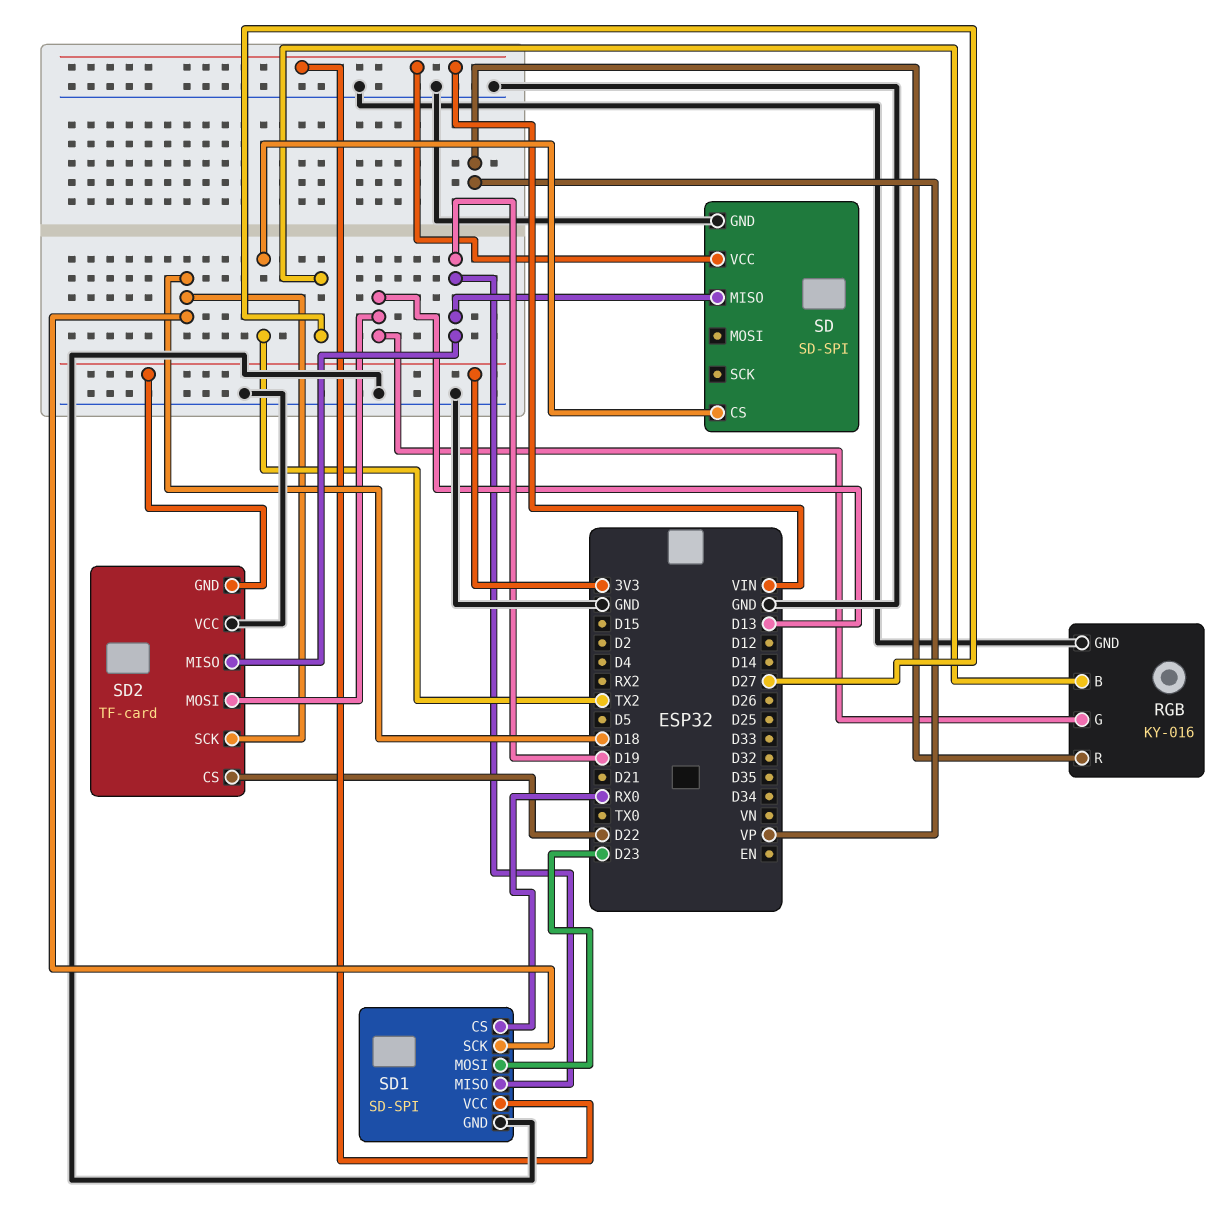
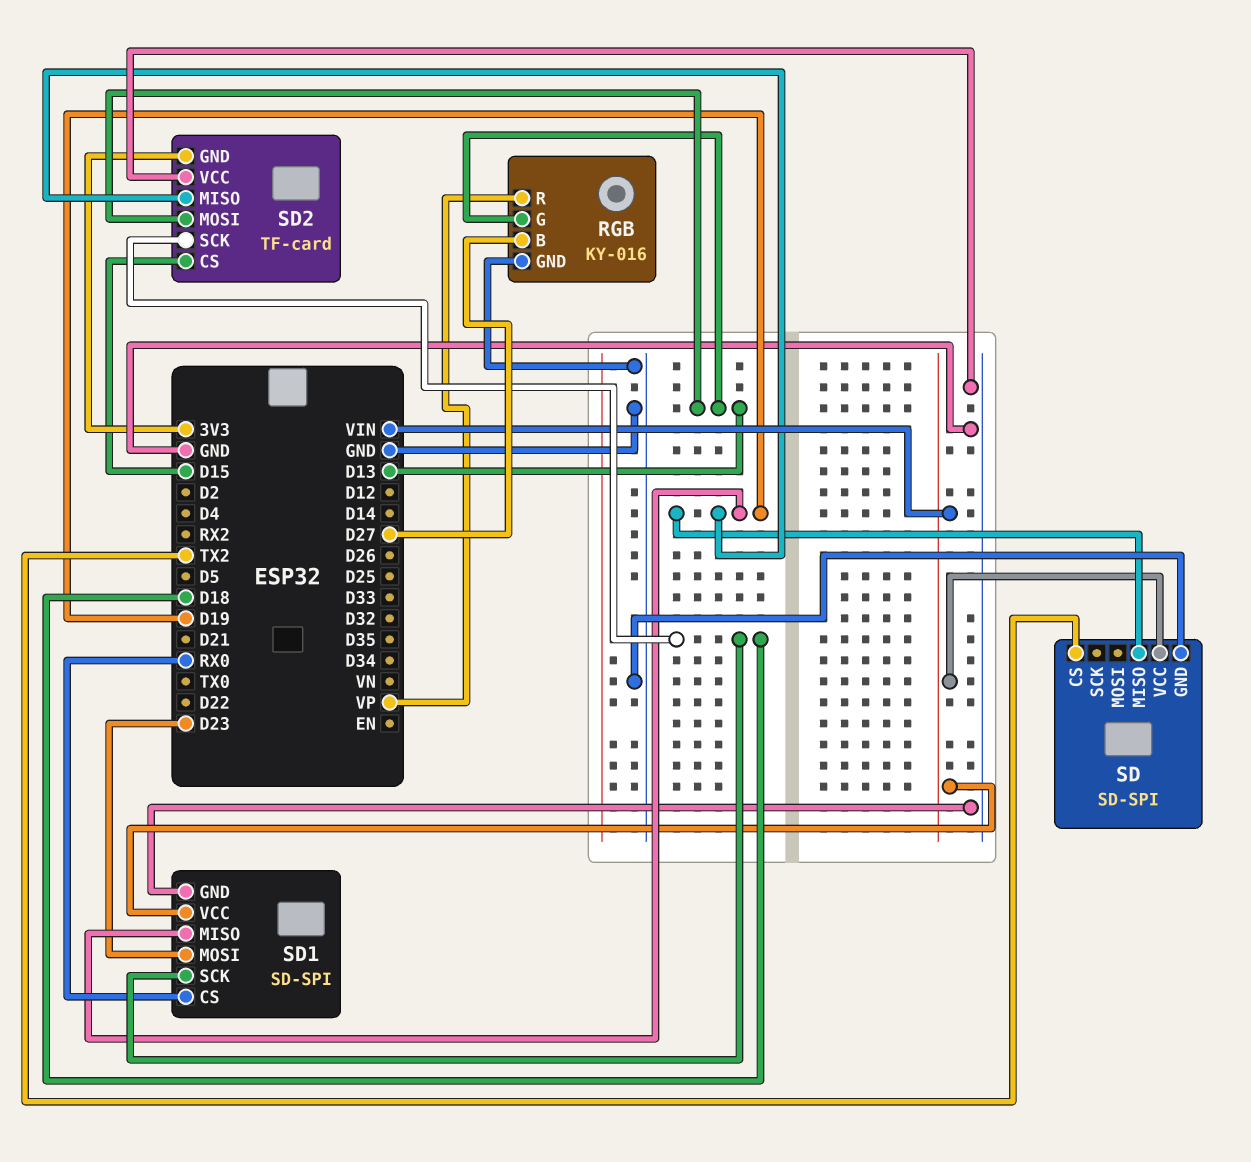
SD2 pin CS: D22 -> D15

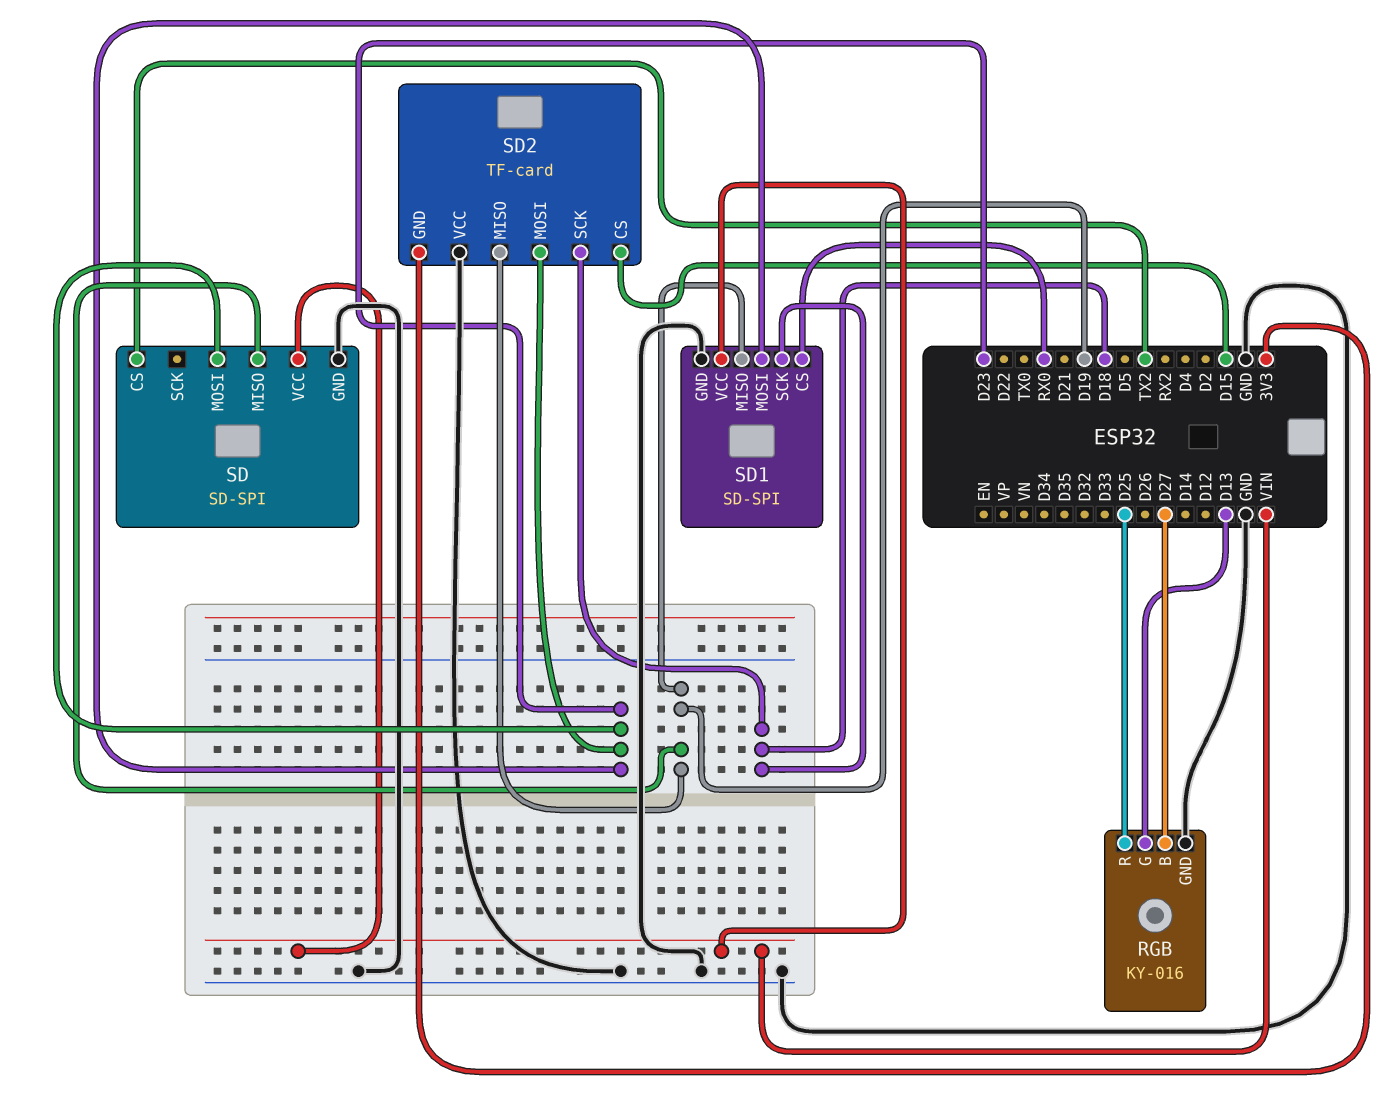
RGB pin R: VP -> D25
SD pin MOSI: none -> D23
SD2 pin MOSI: D13 -> D23

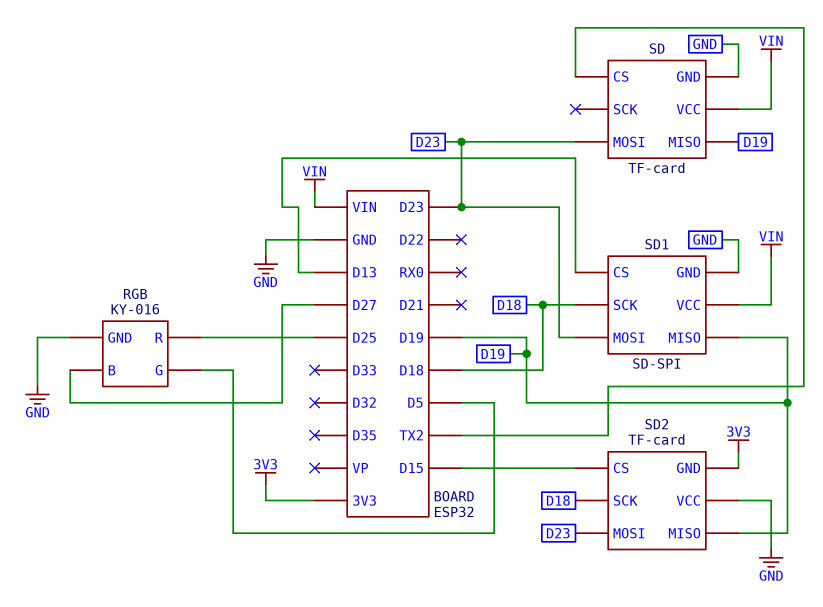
RGB pin G: D13 -> D5
SD: SD-SPI -> TF-card
SD1 pin CS: RX0 -> D13

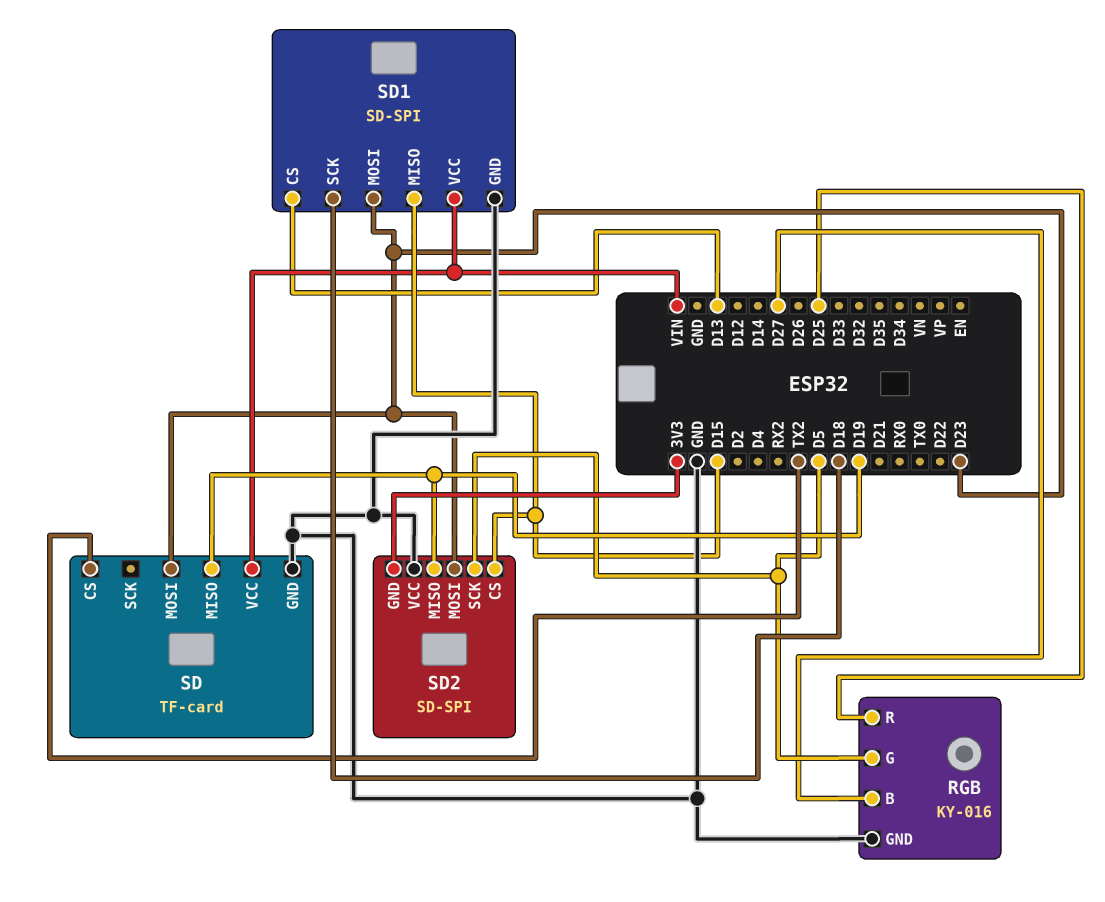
SD1 pin MISO: D19 -> D15
SD2: TF-card -> SD-SPI
SD2 pin SCK: D18 -> D5

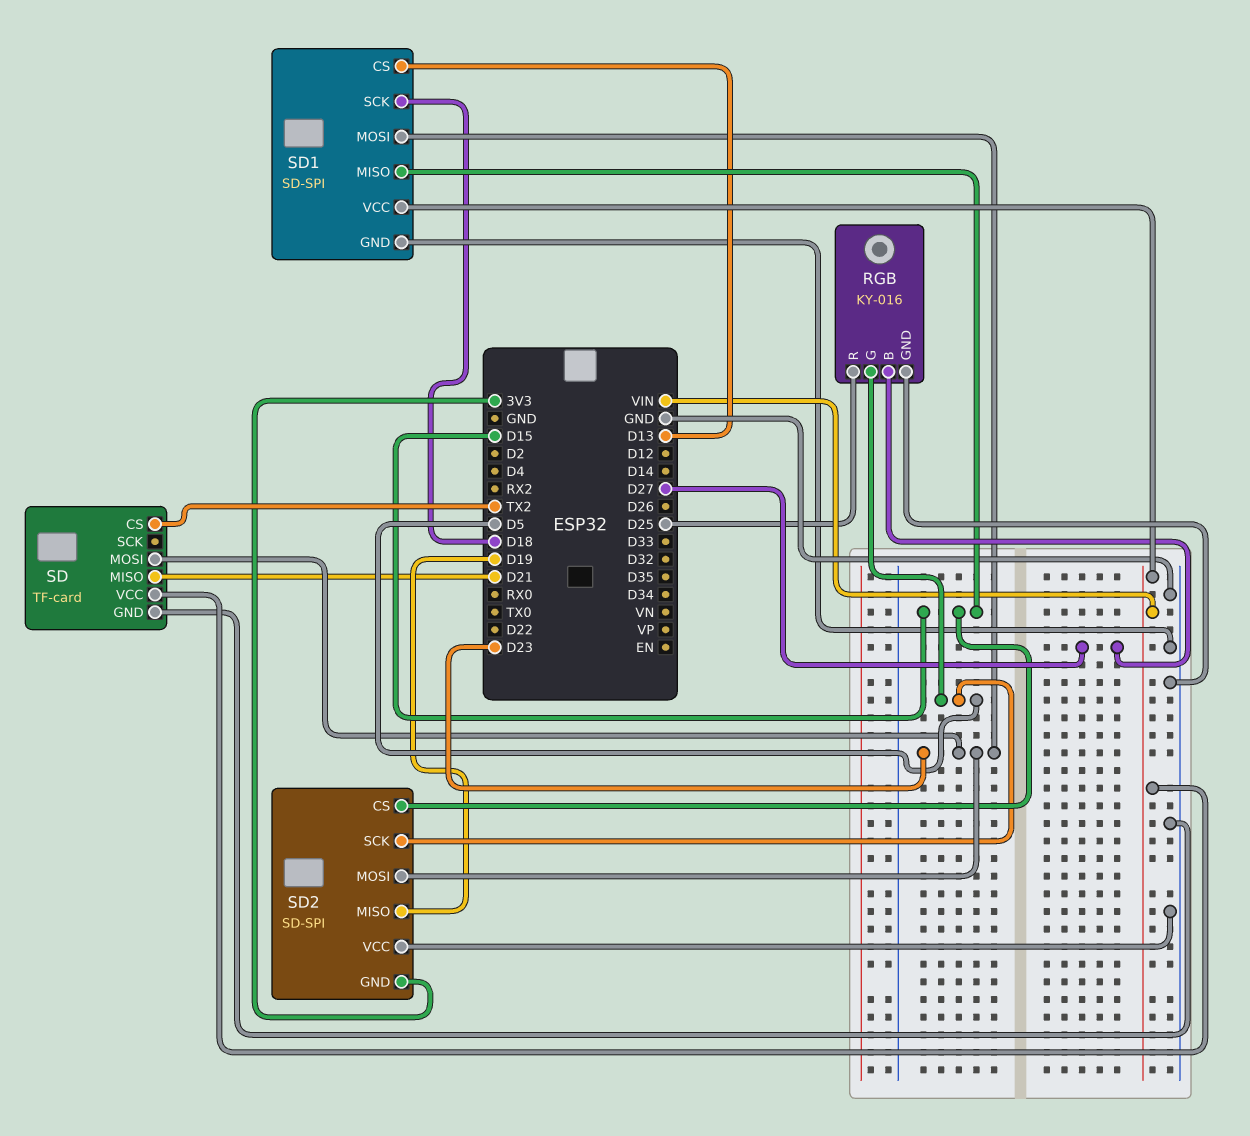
SD pin MISO: D19 -> D21

